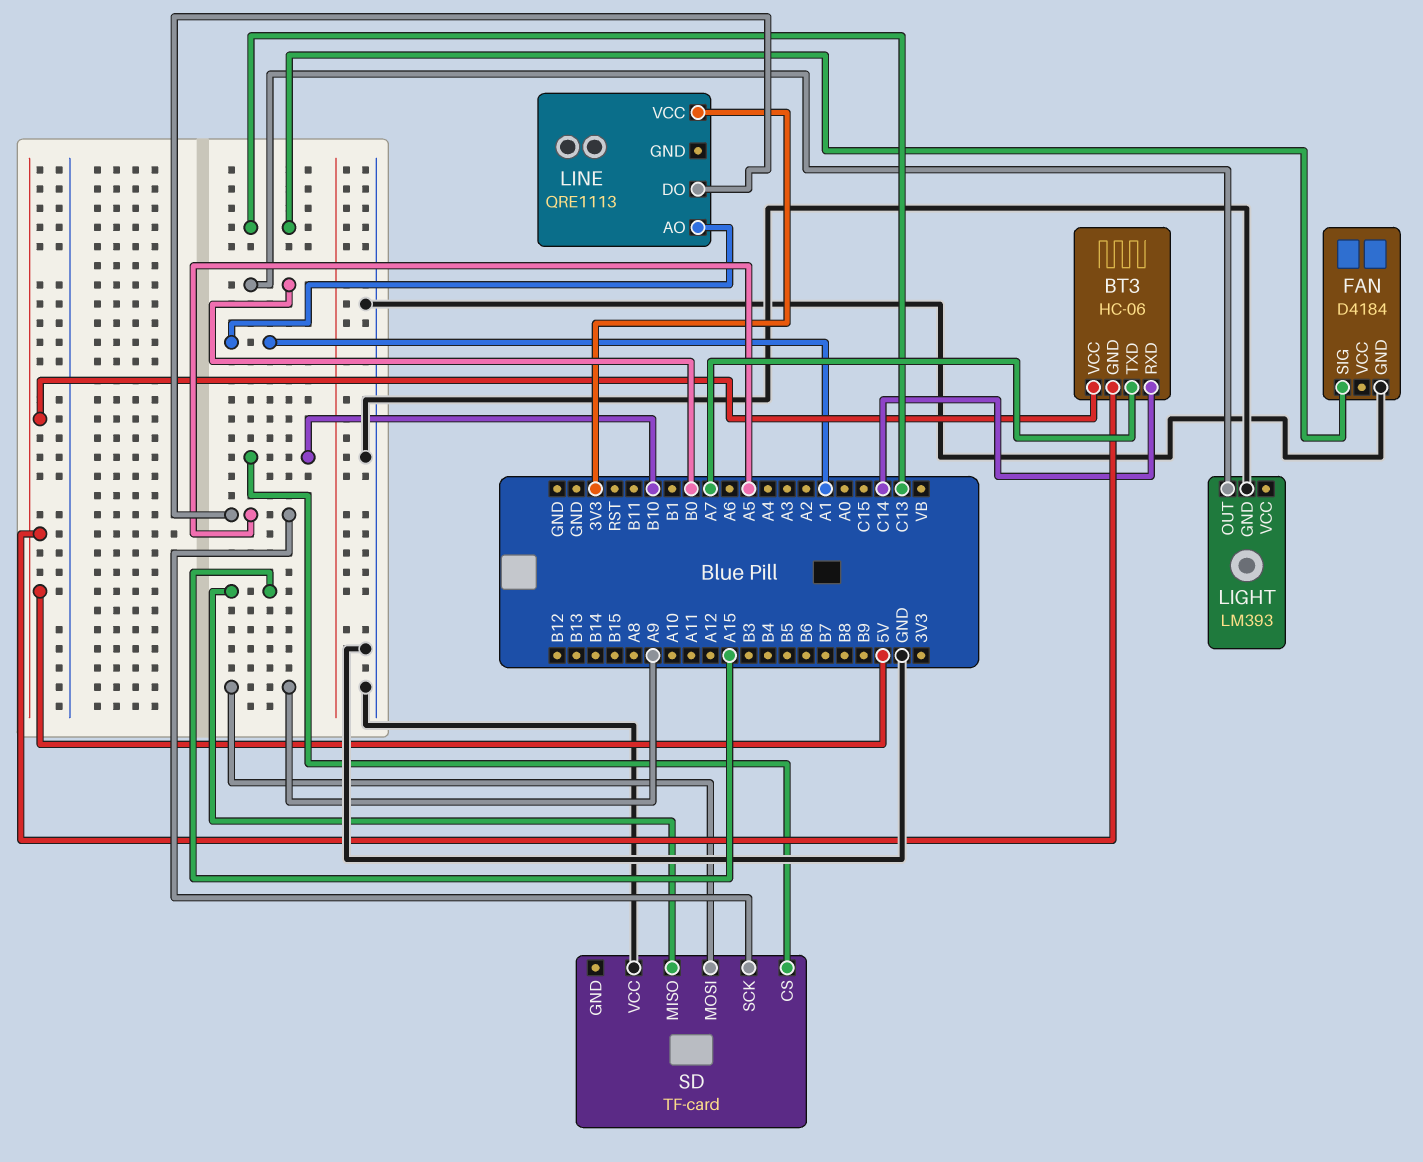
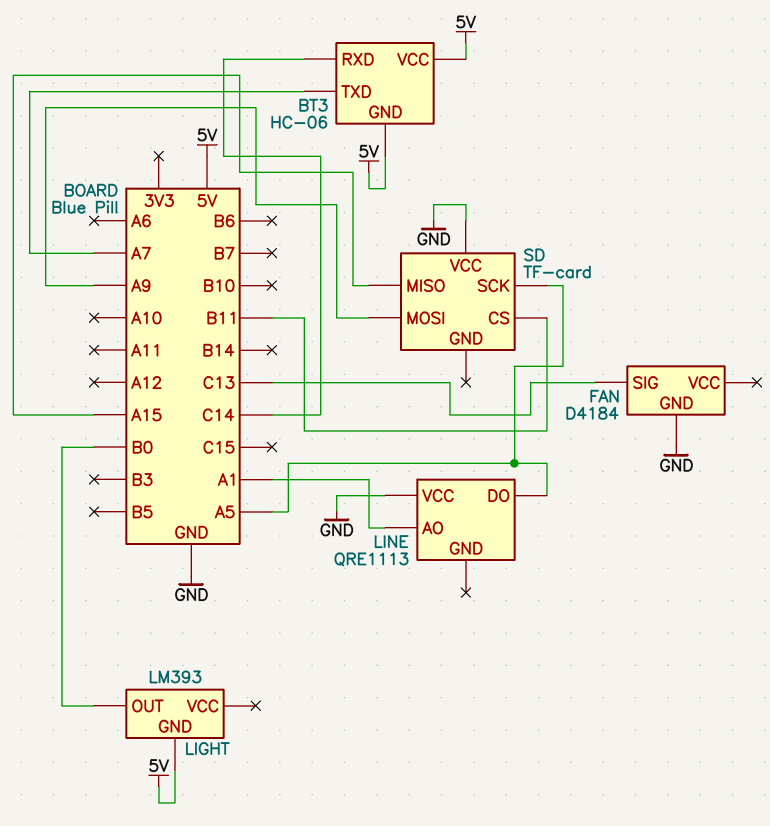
LIGHT pin GND: GND -> 5V
LINE pin VCC: 3V3 -> GND
SD pin CS: B10 -> B11

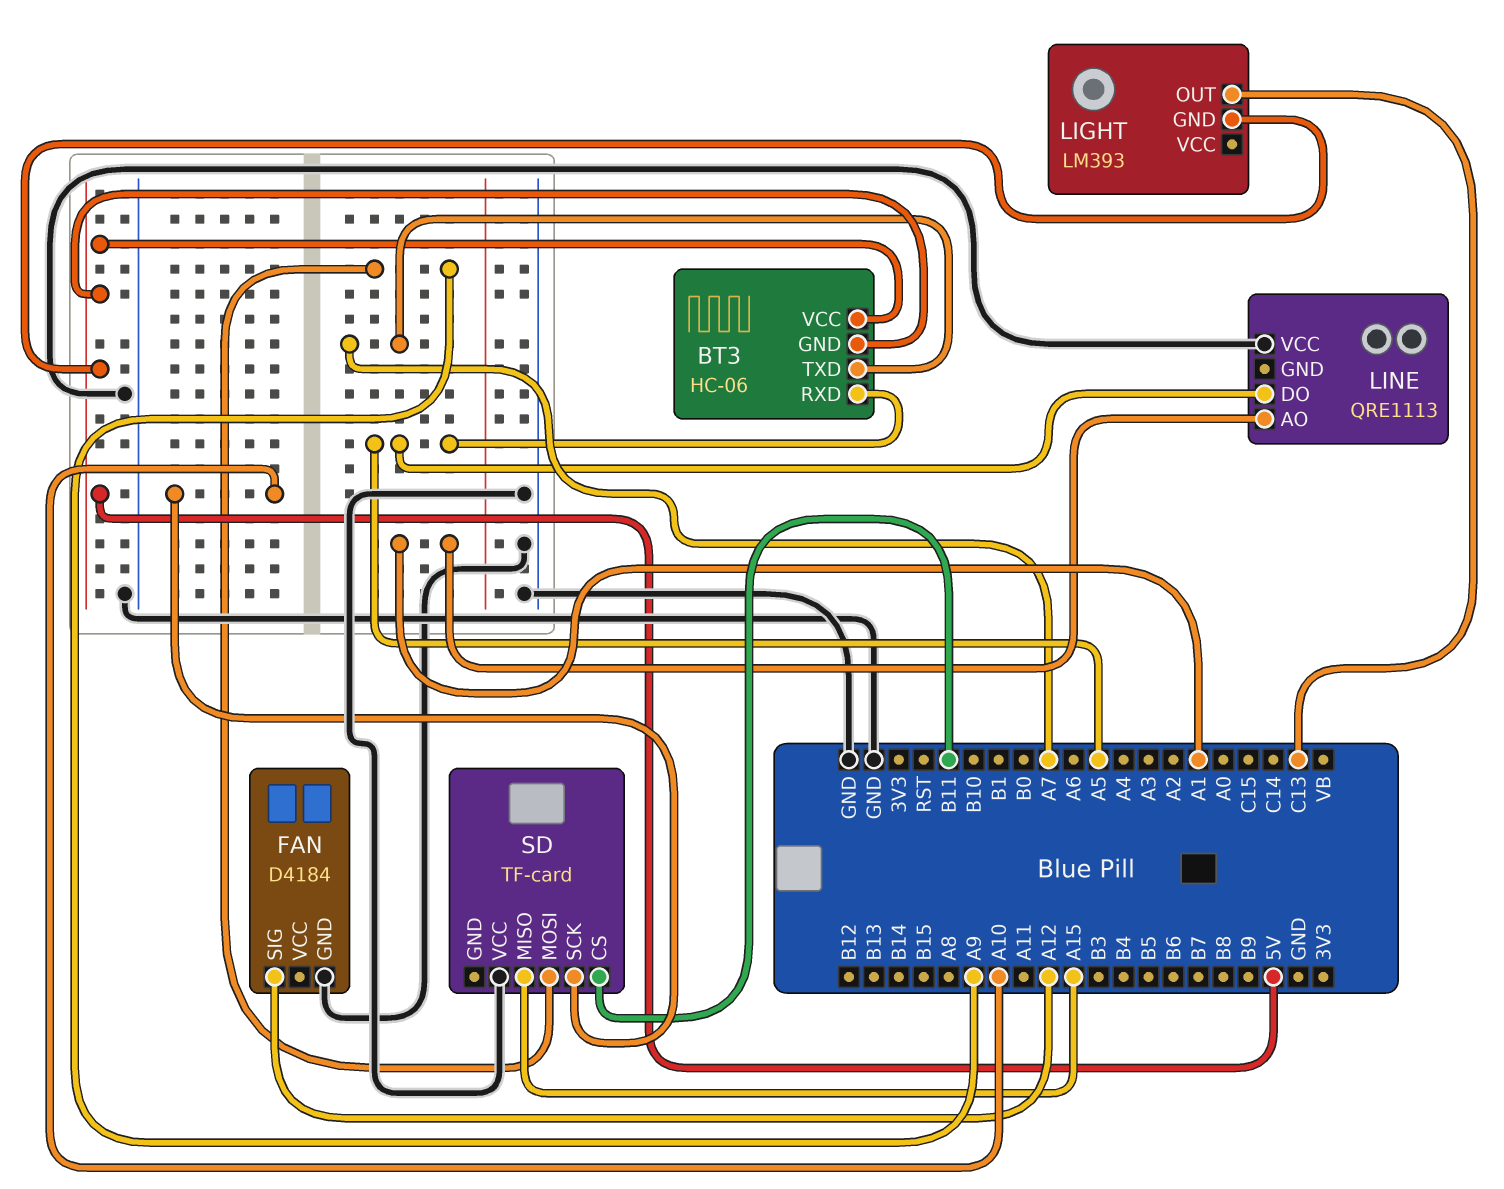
BT3 pin RXD: C14 -> A5
FAN pin SIG: C13 -> A12
LIGHT pin OUT: B0 -> C13
SD pin SCK: A5 -> A10

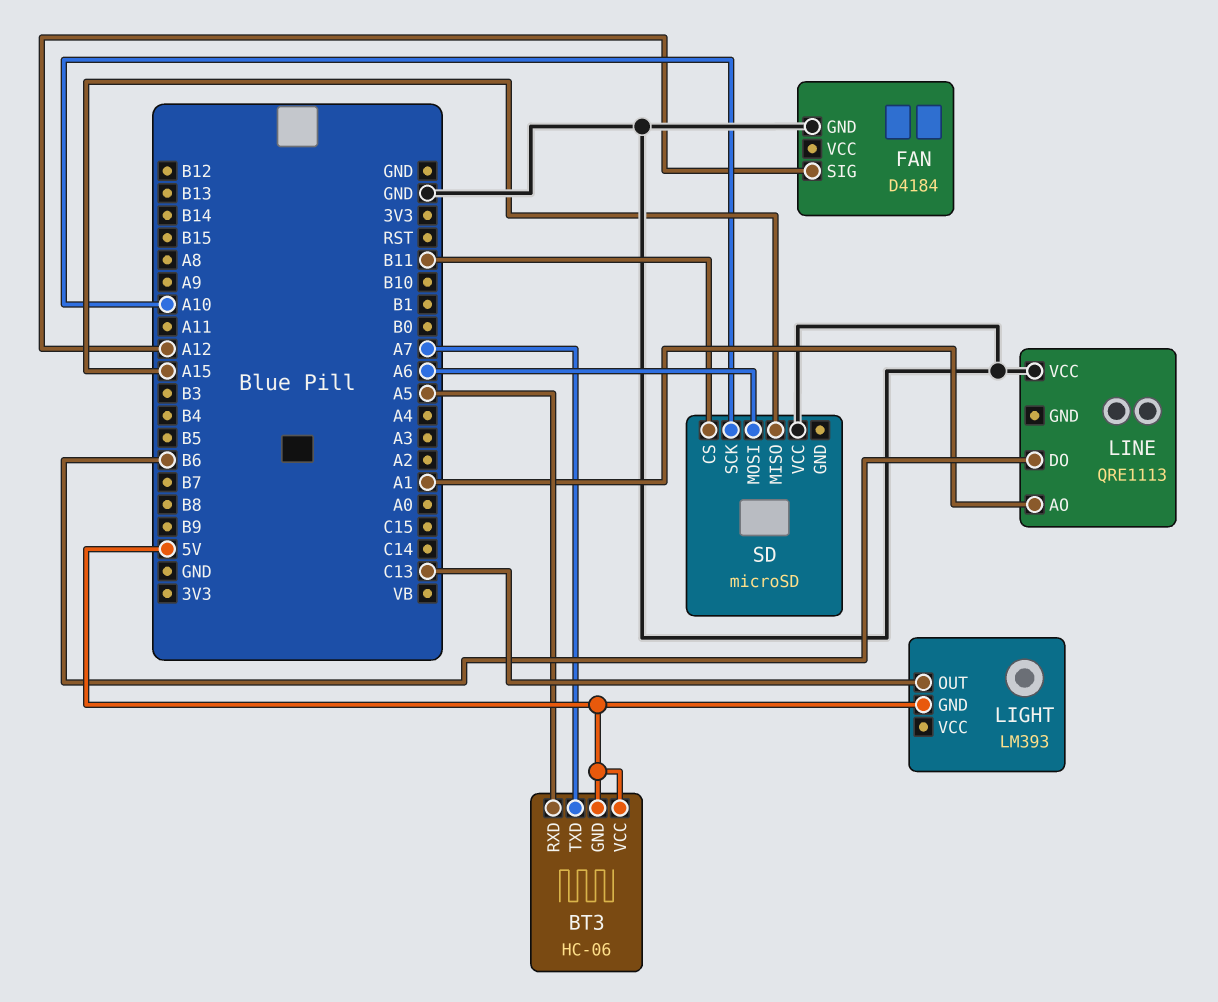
LINE pin DO: A5 -> B6
SD: TF-card -> microSD
SD pin MOSI: A9 -> A6

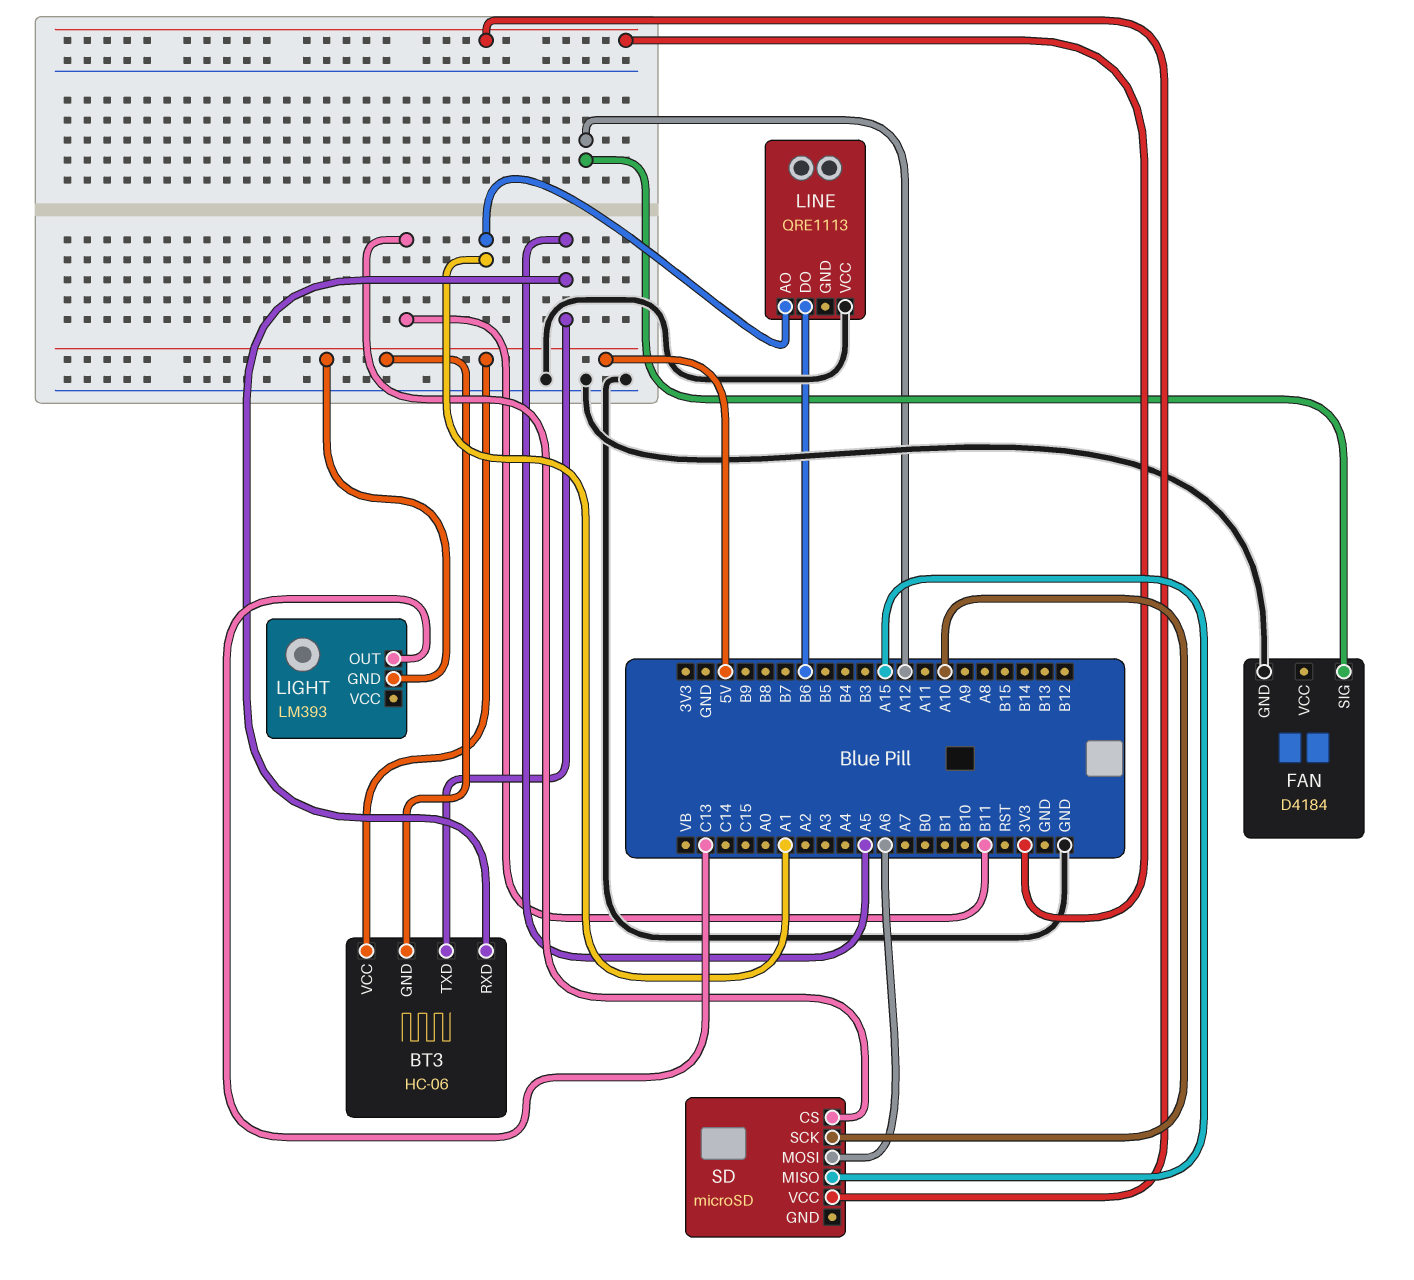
BT3 pin TXD: A7 -> A5
SD pin VCC: GND -> 3V3

